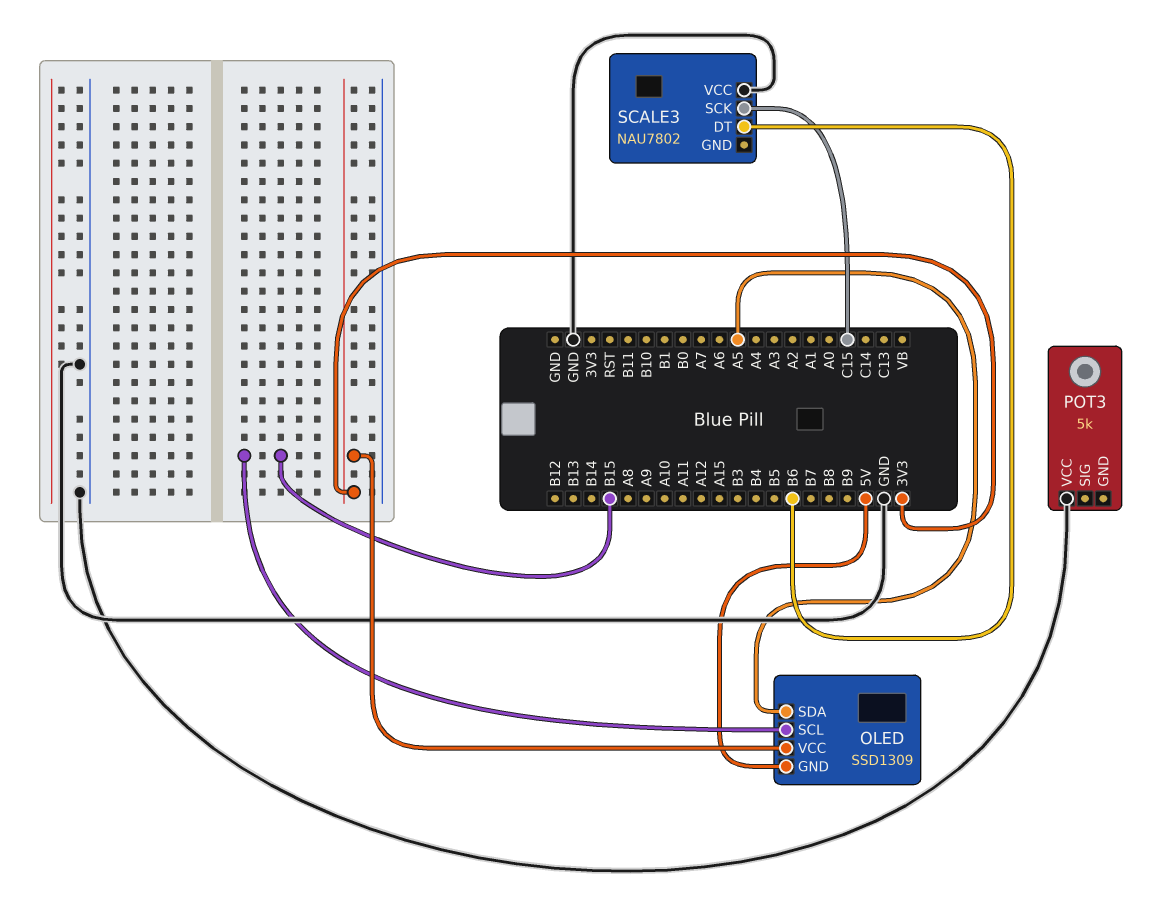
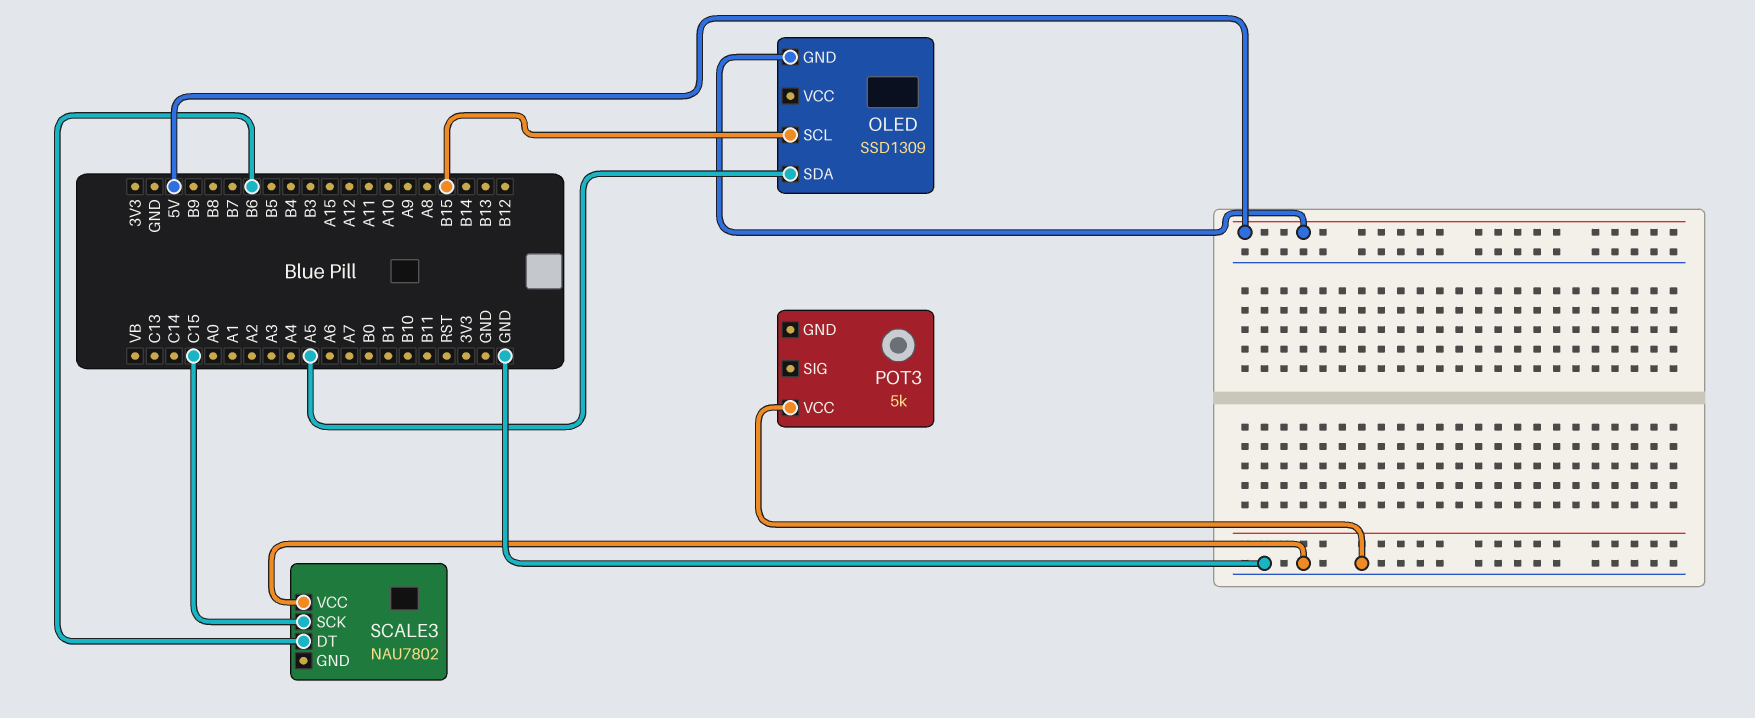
OLED pin VCC: 3V3 -> none

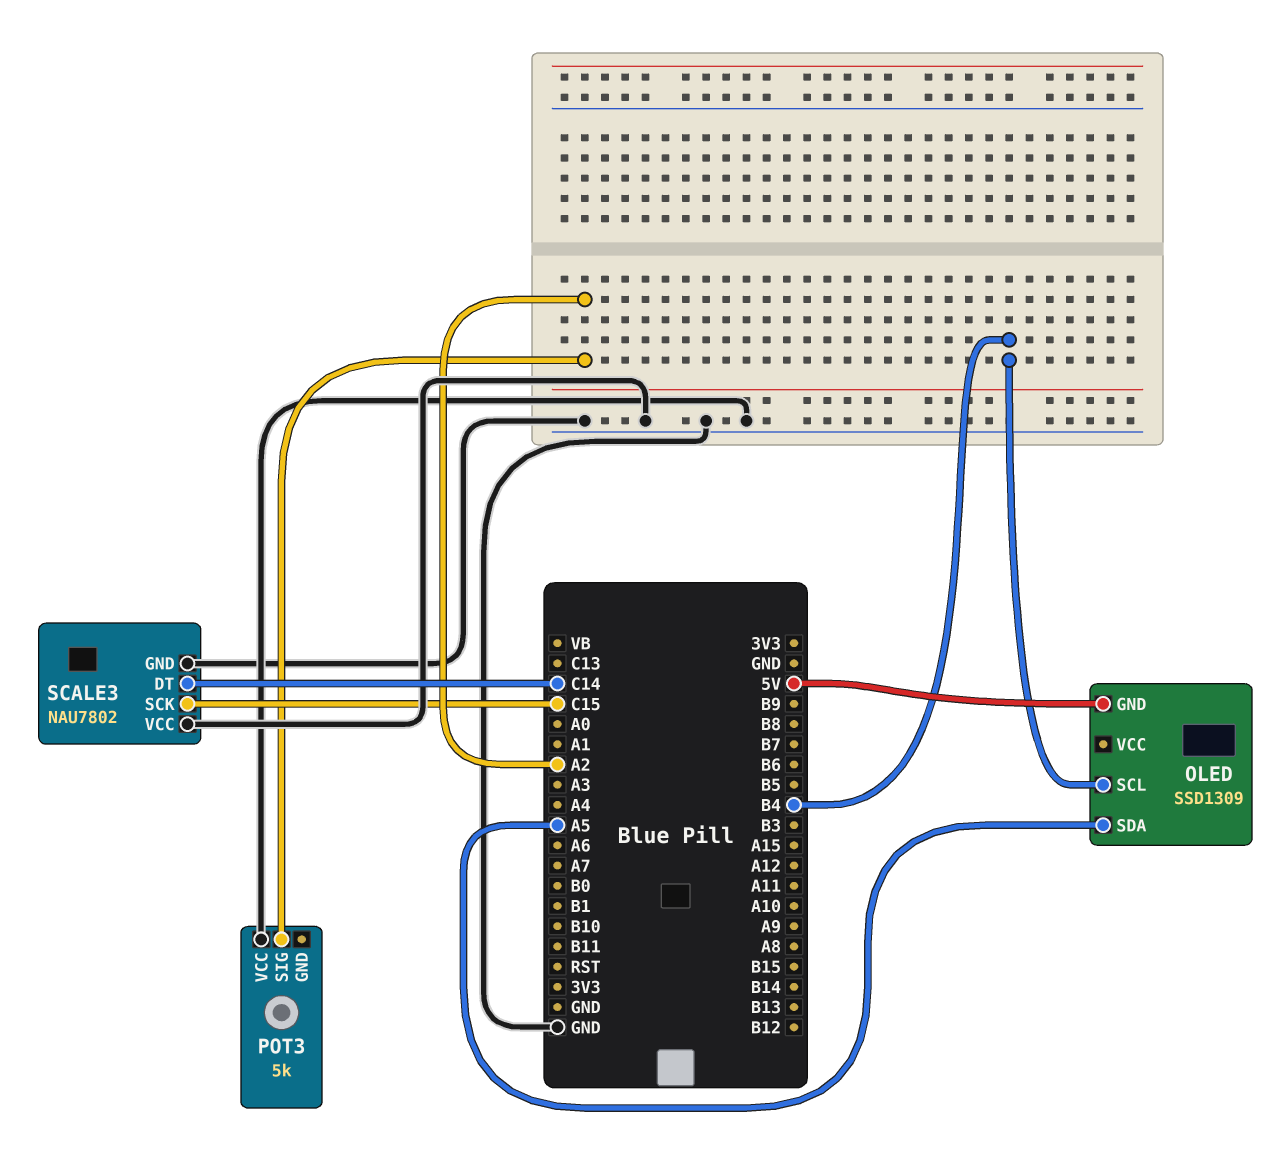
OLED pin SCL: B15 -> B4
POT3 pin SIG: none -> A2
SCALE3 pin DT: B6 -> C14
SCALE3 pin GND: none -> GND

